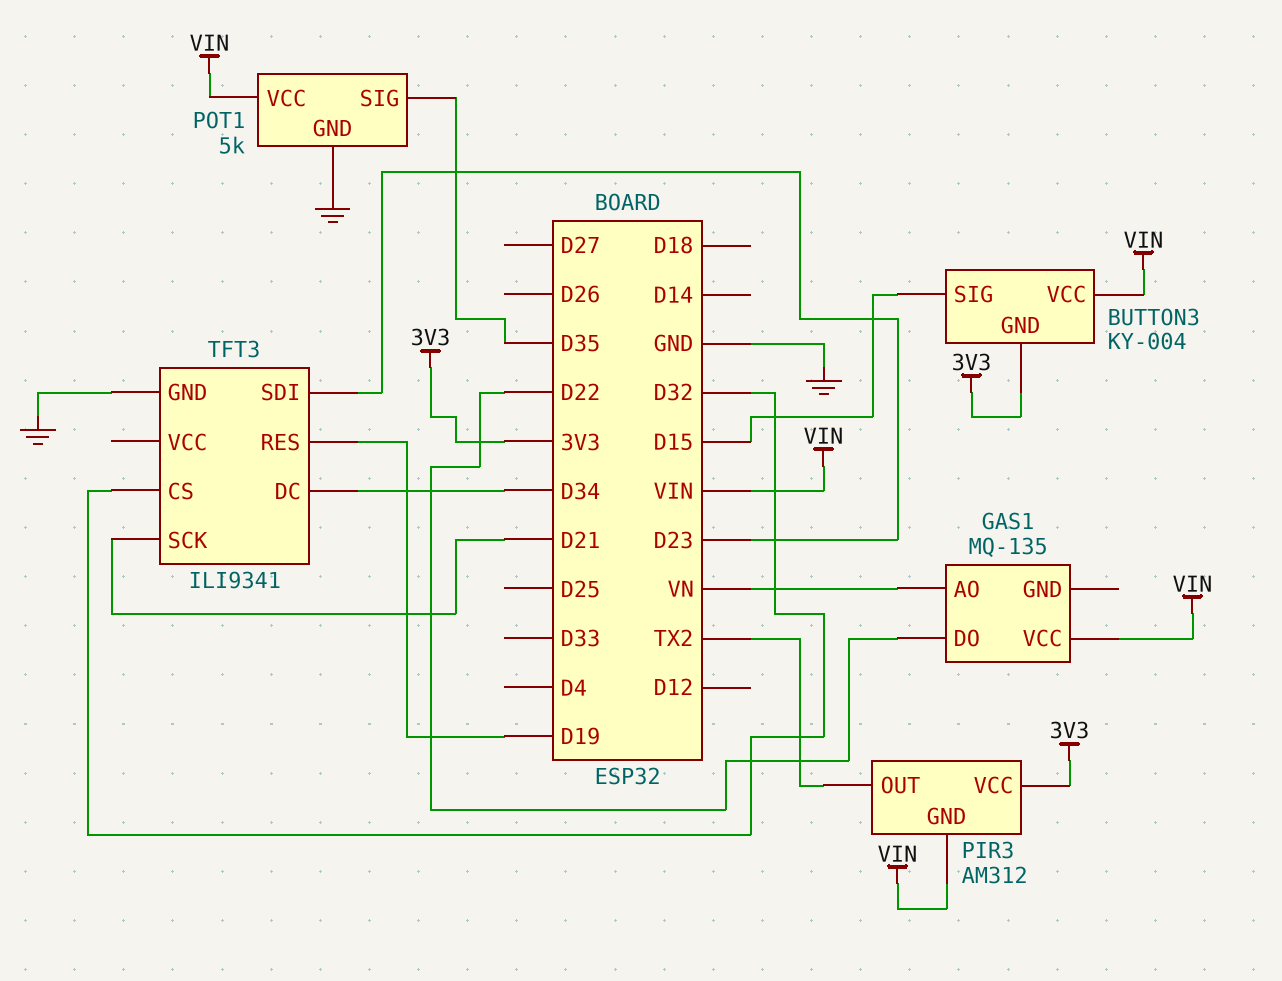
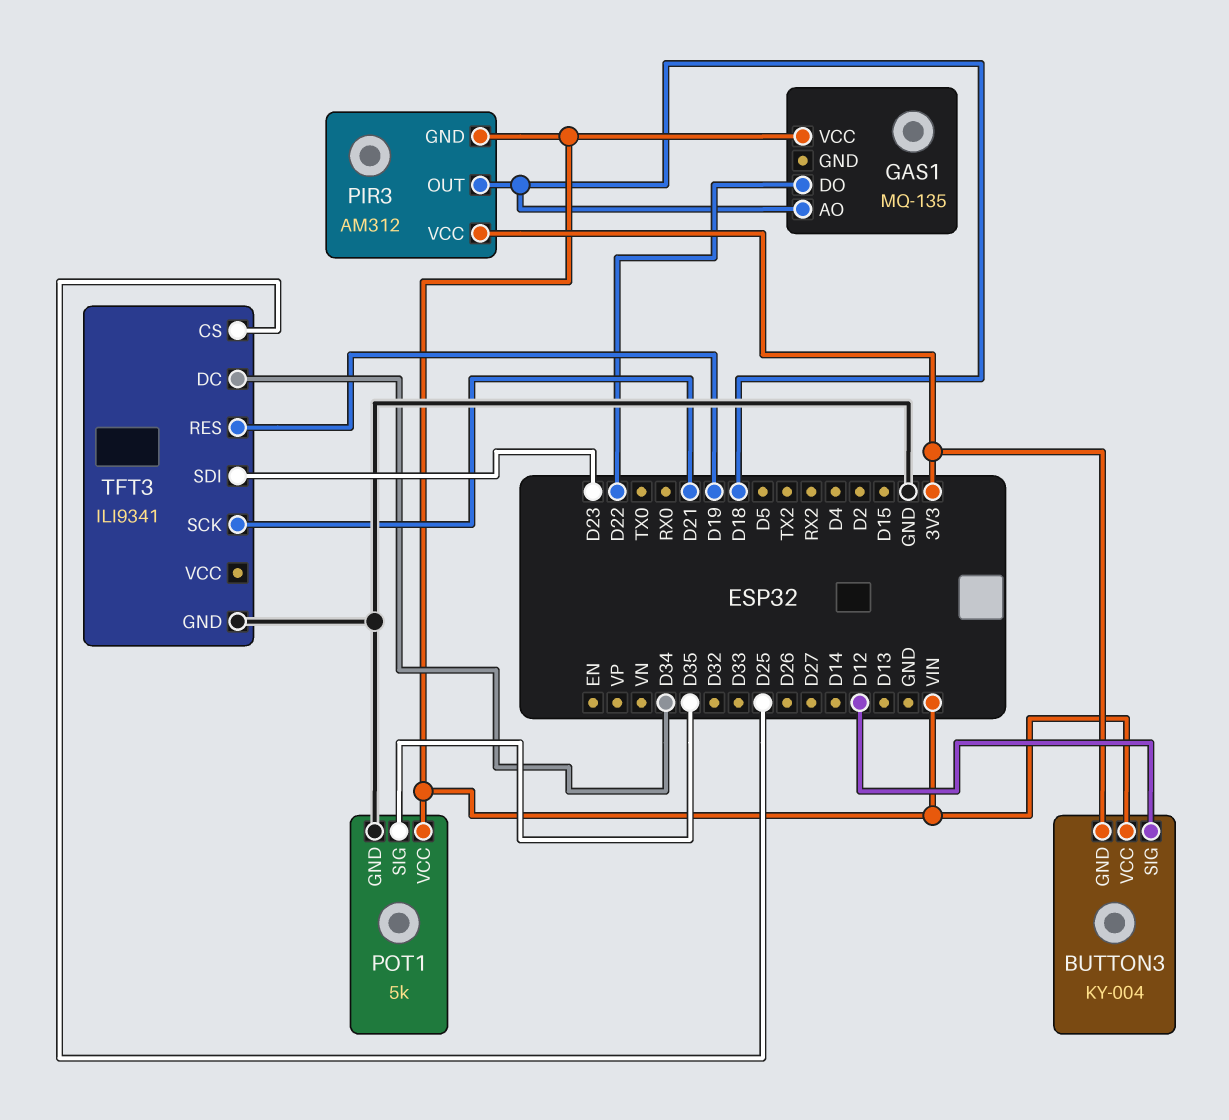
BUTTON3 pin SIG: D15 -> D12
GAS1 pin AO: VN -> D18
PIR3 pin OUT: TX2 -> D18
TFT3 pin CS: D32 -> D25

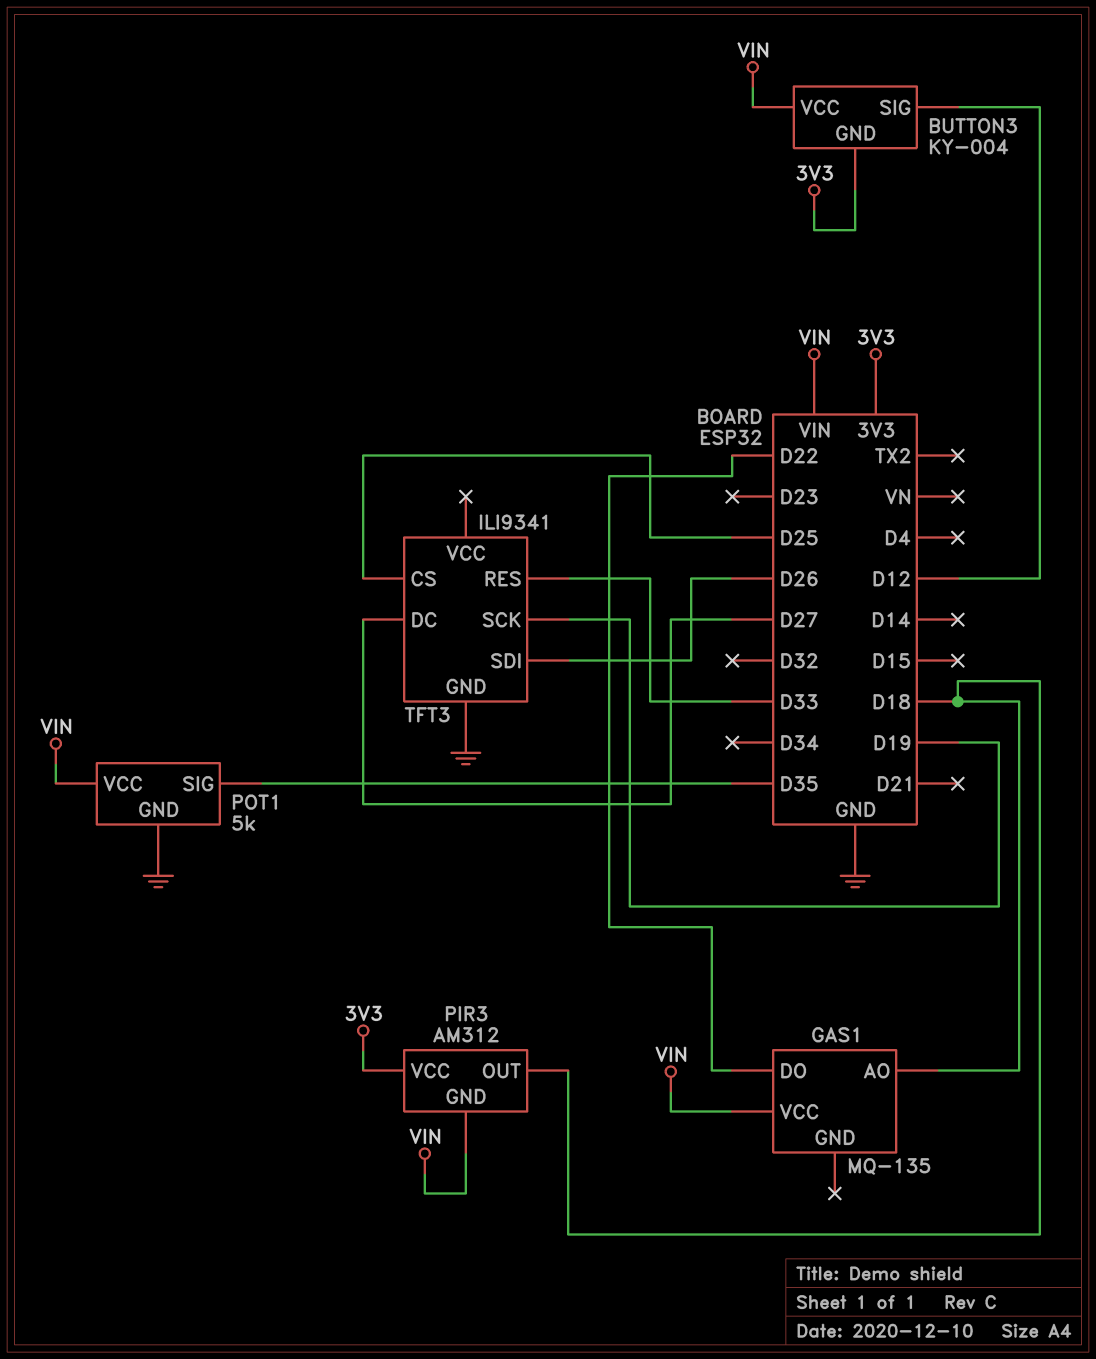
TFT3 pin DC: D34 -> D27
TFT3 pin RES: D19 -> D33
TFT3 pin SCK: D21 -> D19
TFT3 pin SDI: D23 -> D26

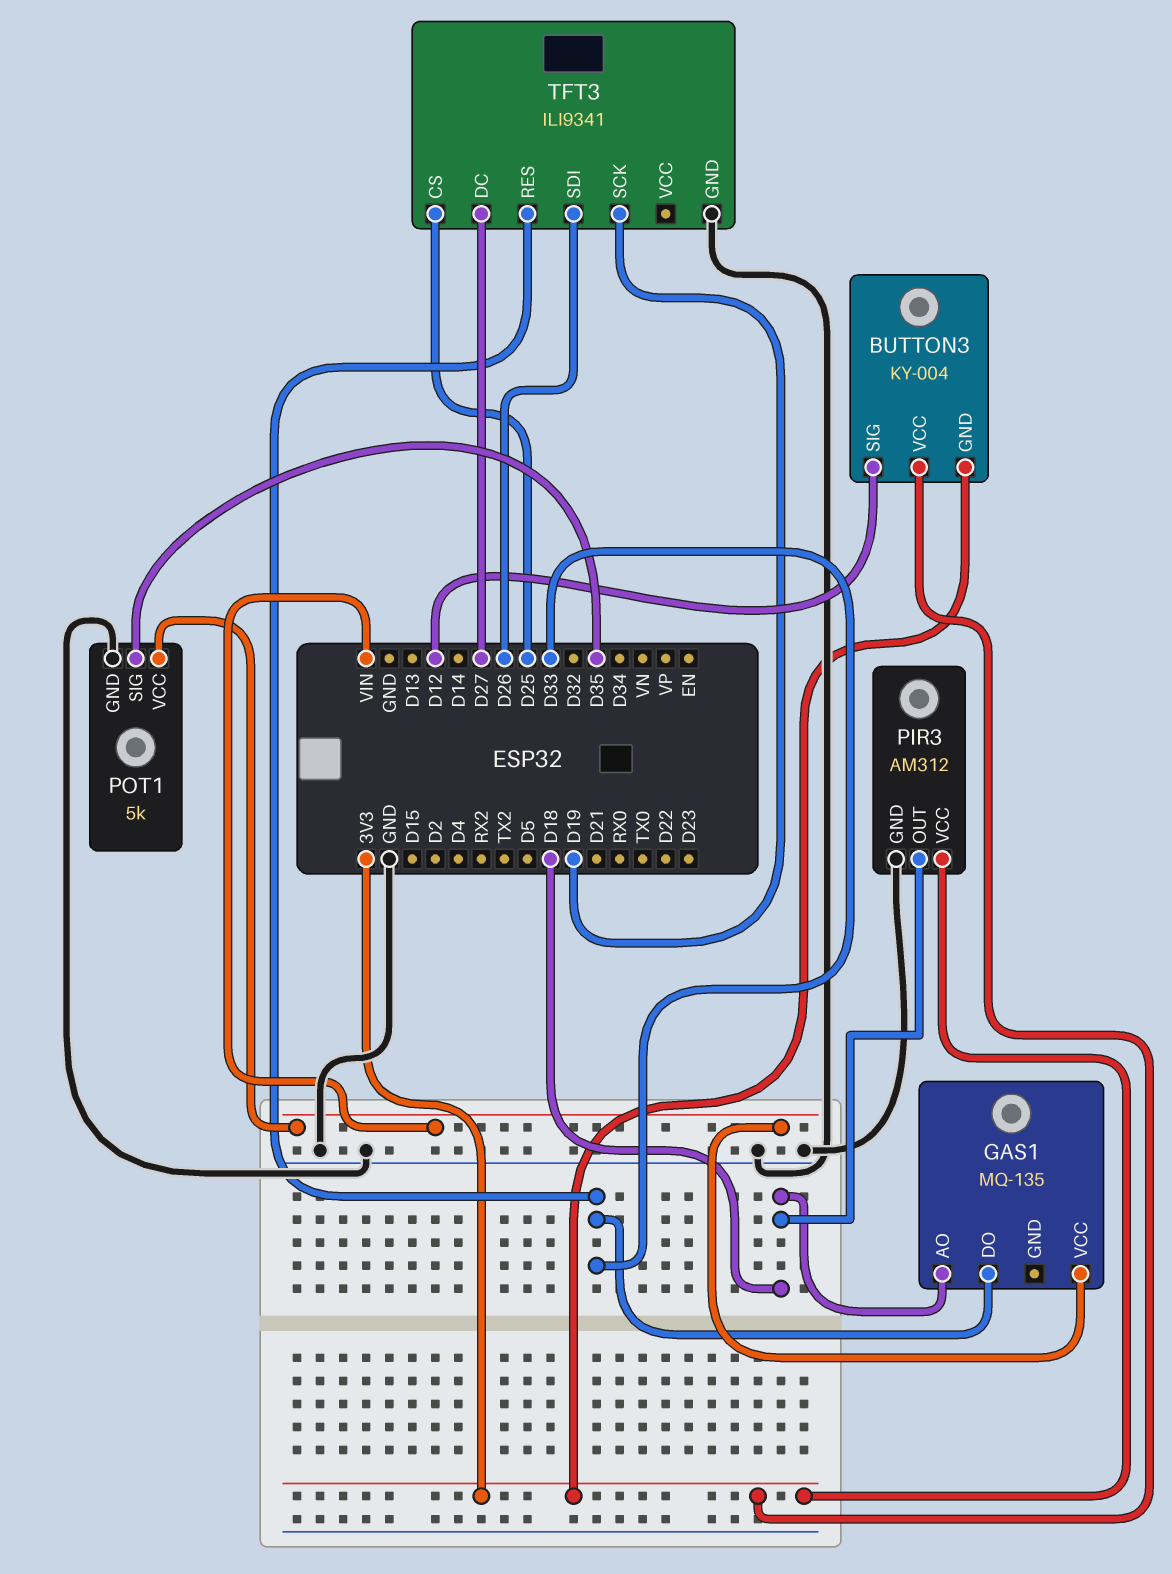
BUTTON3 pin VCC: VIN -> 3V3
GAS1 pin DO: D22 -> D33
PIR3 pin GND: VIN -> GND

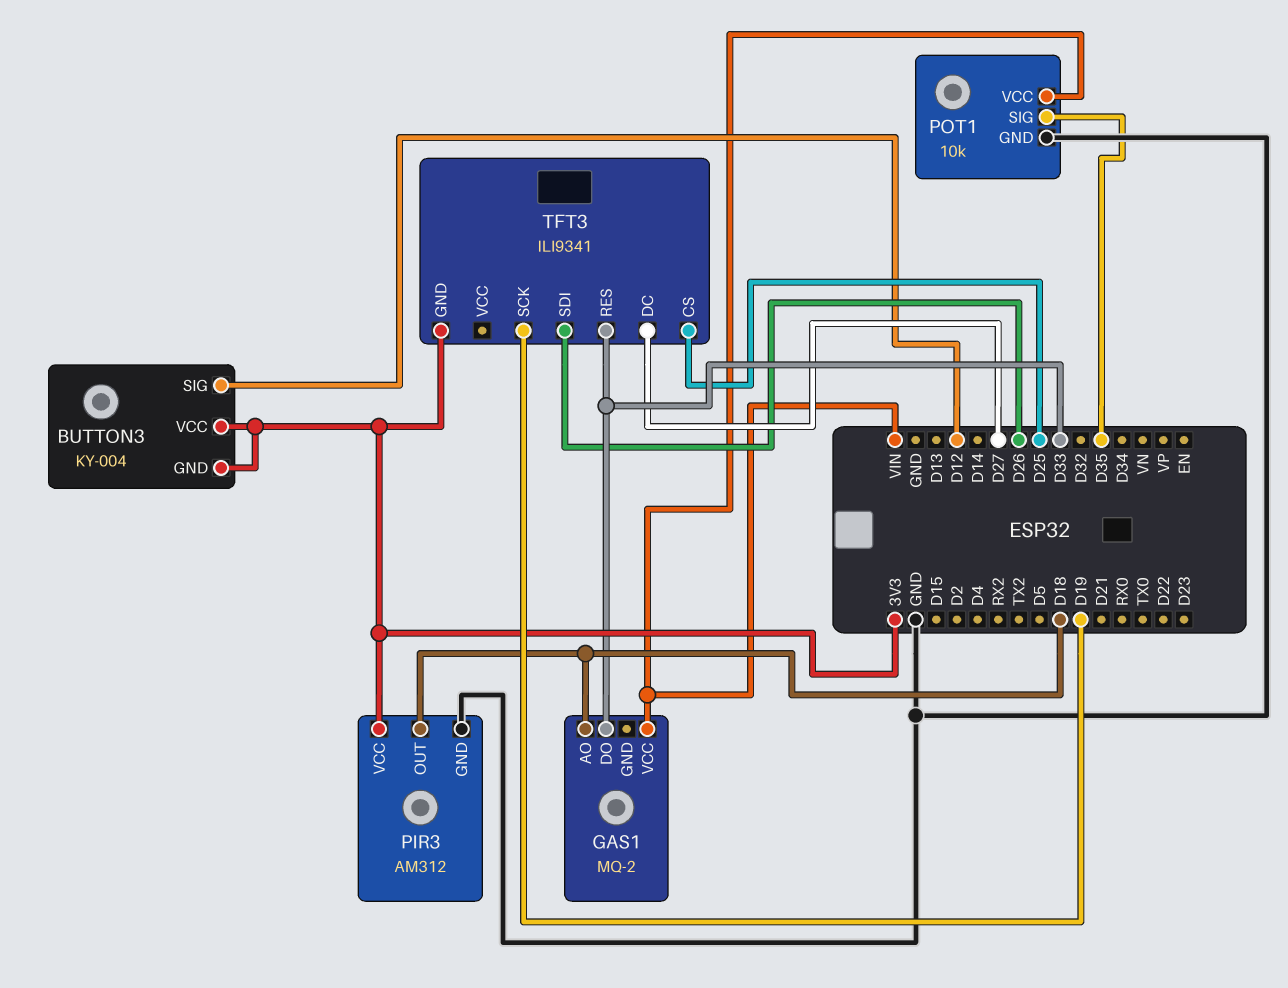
GAS1: MQ-135 -> MQ-2
POT1: 5k -> 10k
TFT3 pin GND: GND -> 3V3

